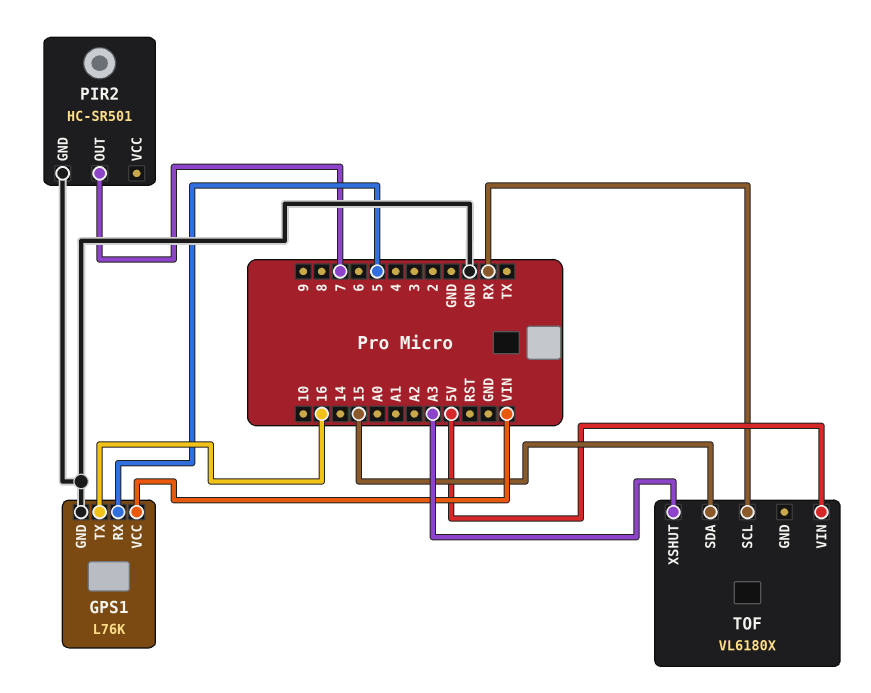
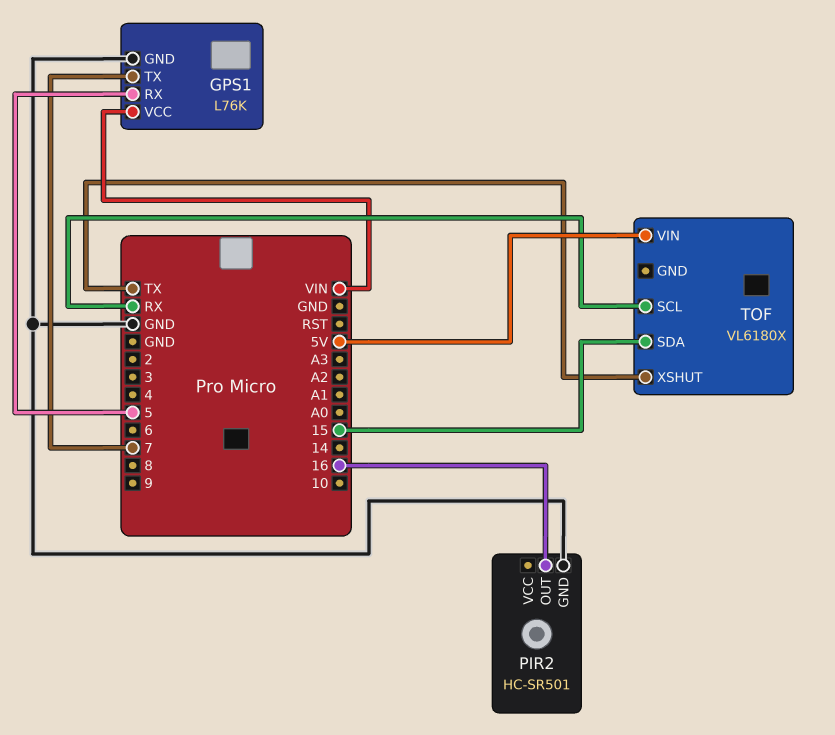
GPS1 pin TX: 16 -> 7
PIR2 pin OUT: 7 -> 16
TOF pin XSHUT: A3 -> TX

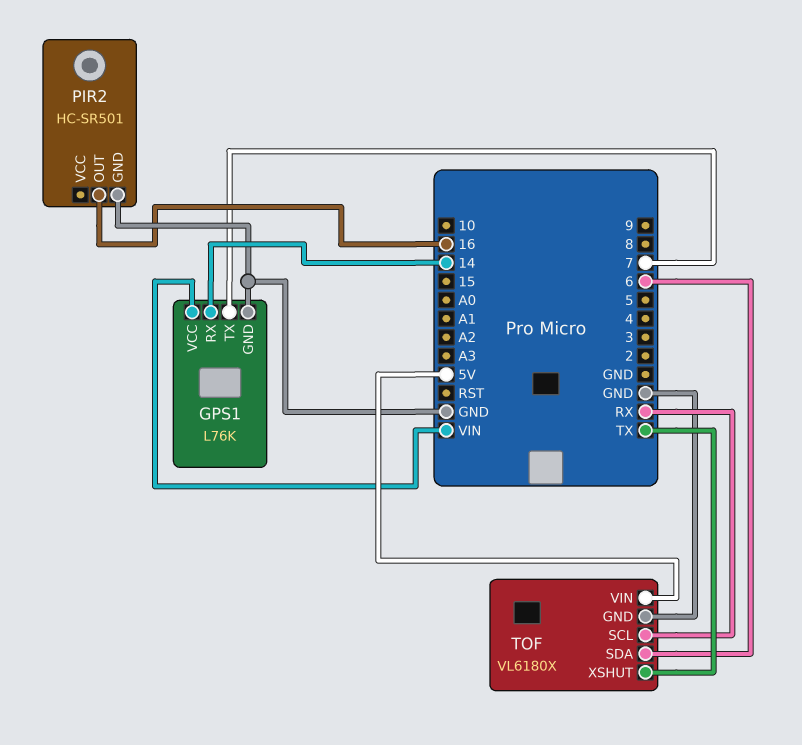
GPS1 pin RX: 5 -> 14
TOF pin GND: none -> GND
TOF pin SDA: 15 -> 6

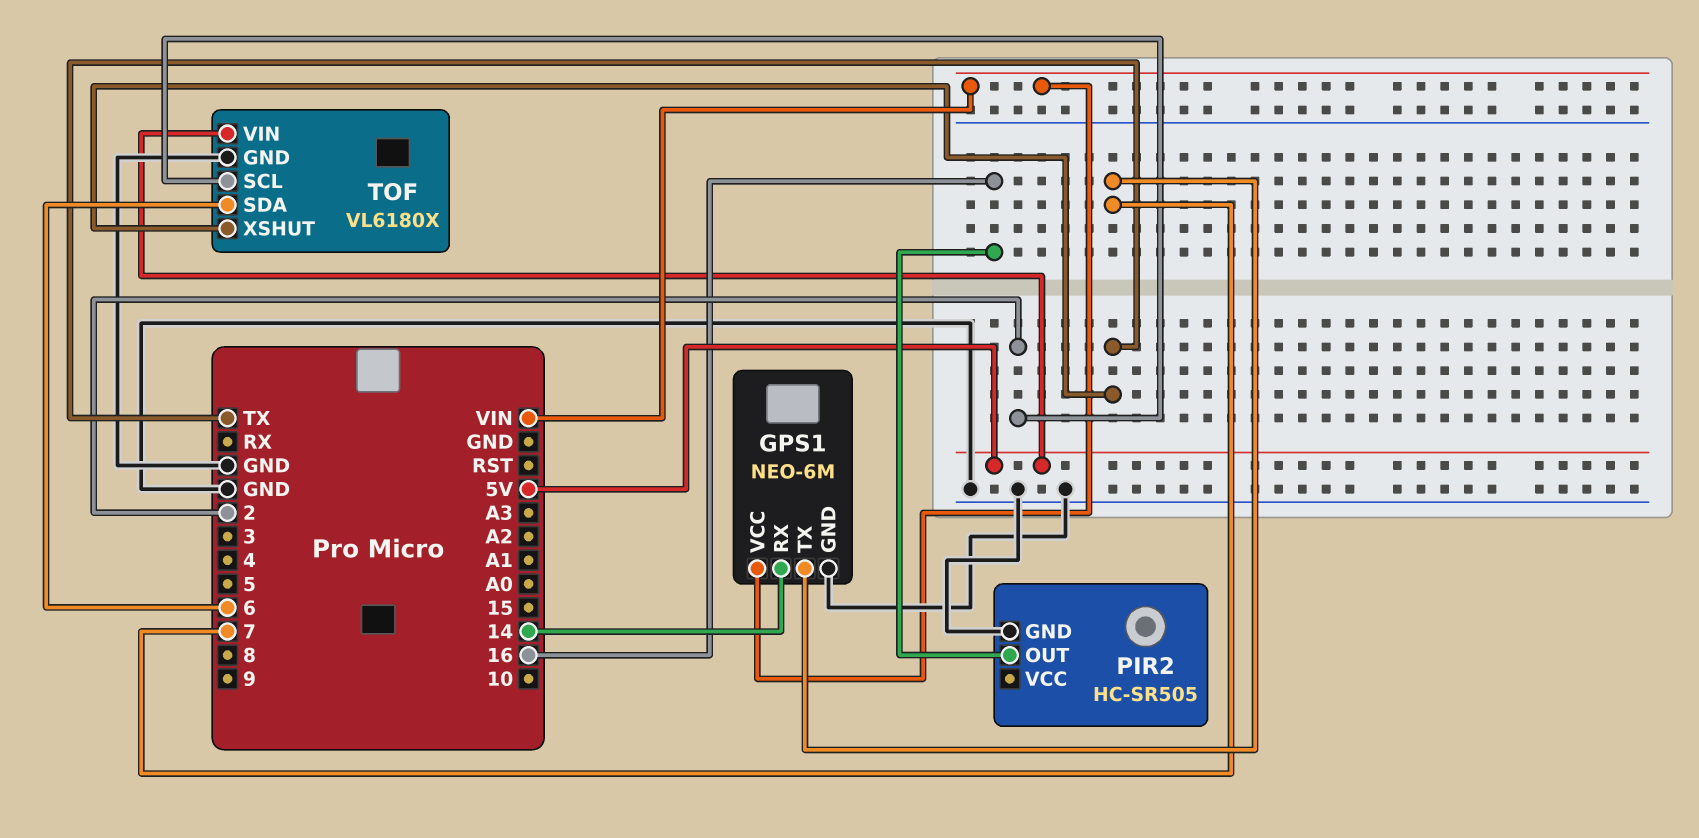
GPS1: L76K -> NEO-6M
PIR2: HC-SR501 -> HC-SR505
TOF pin SCL: RX -> 2

